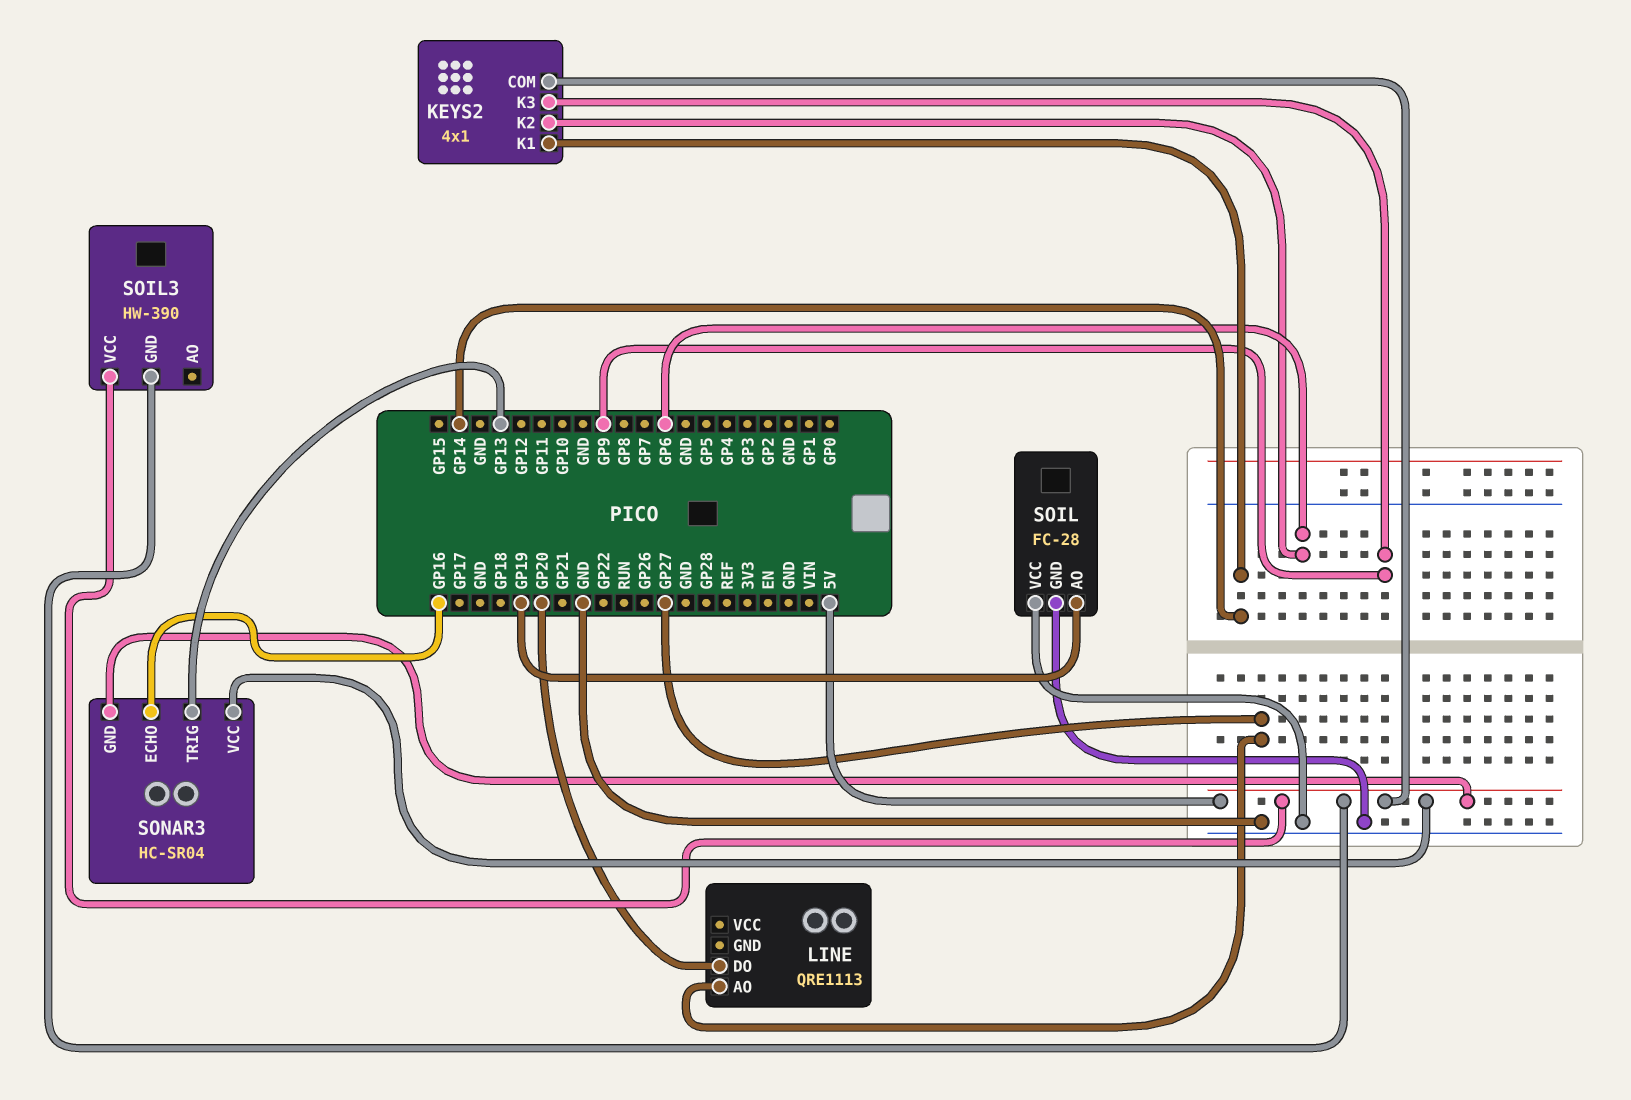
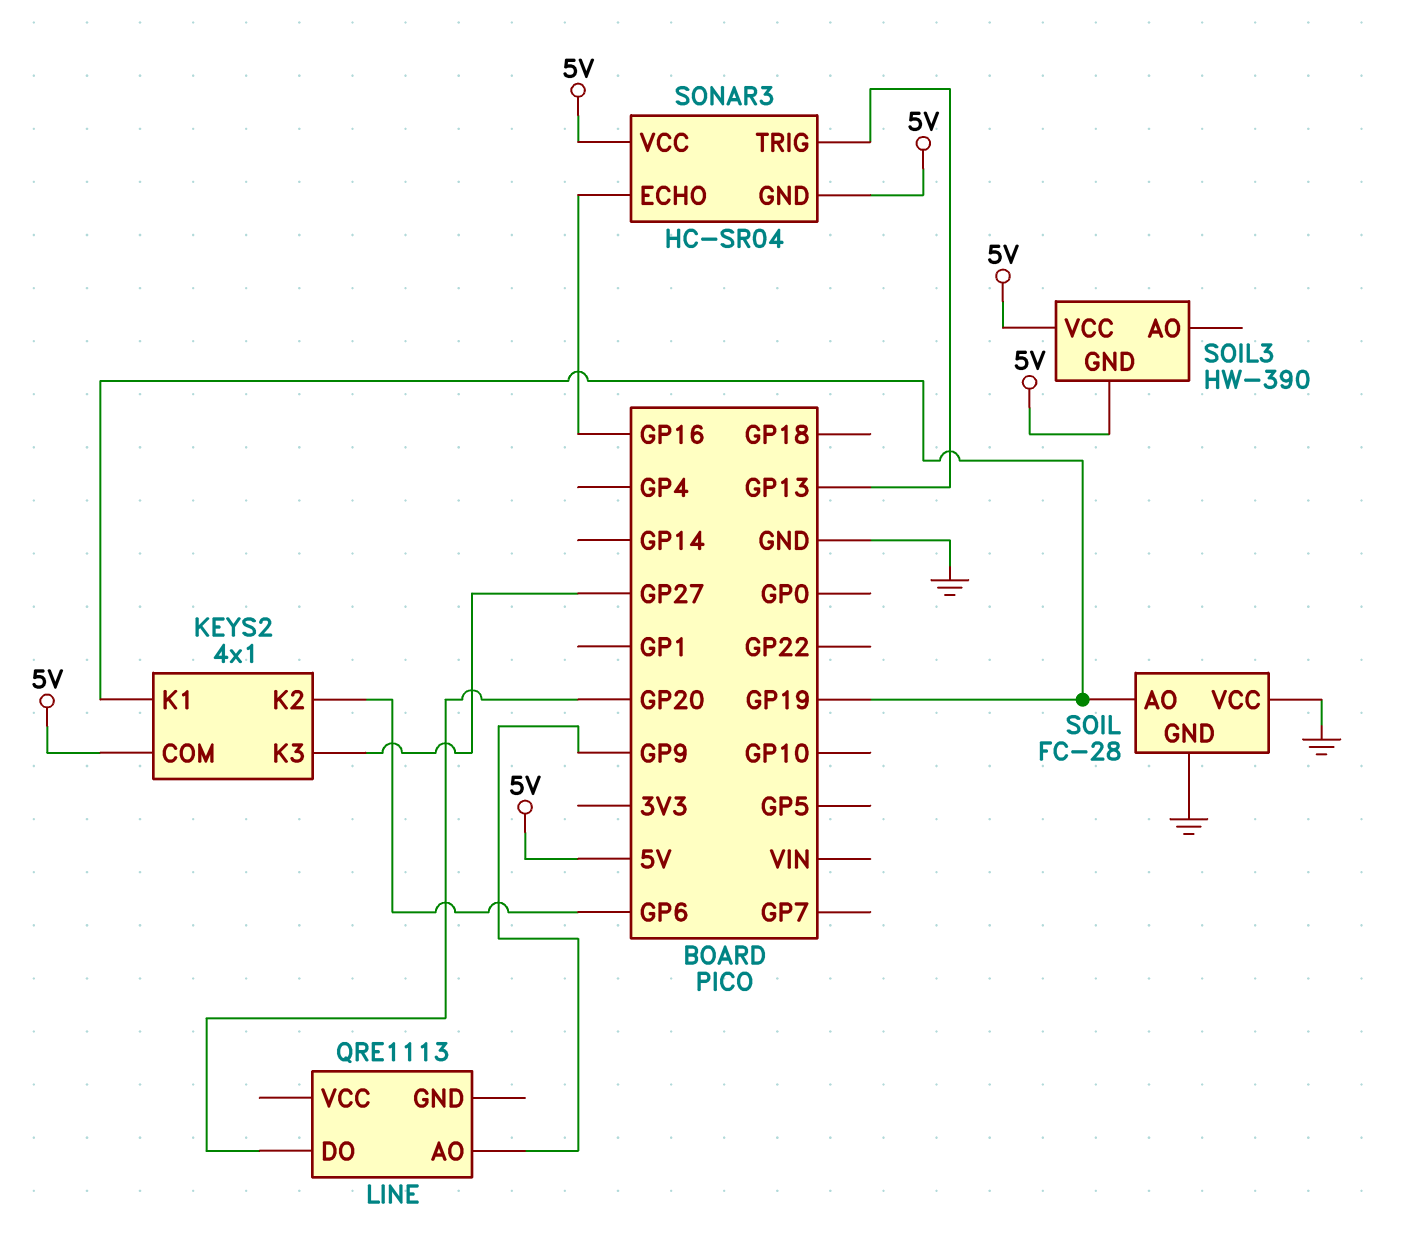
KEYS2 pin K1: GP14 -> GP19
KEYS2 pin K3: GP9 -> GP27
LINE pin AO: GP27 -> GP9

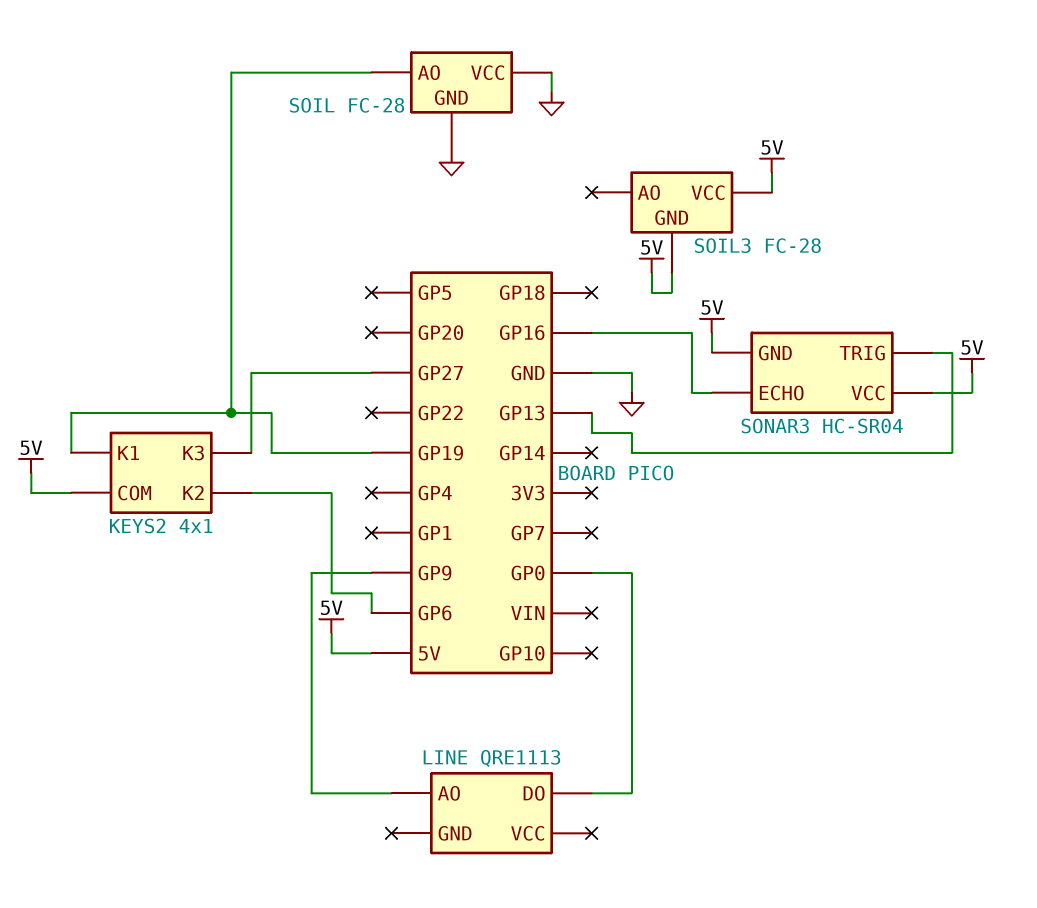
LINE pin DO: GP20 -> GP0
SOIL3: HW-390 -> FC-28

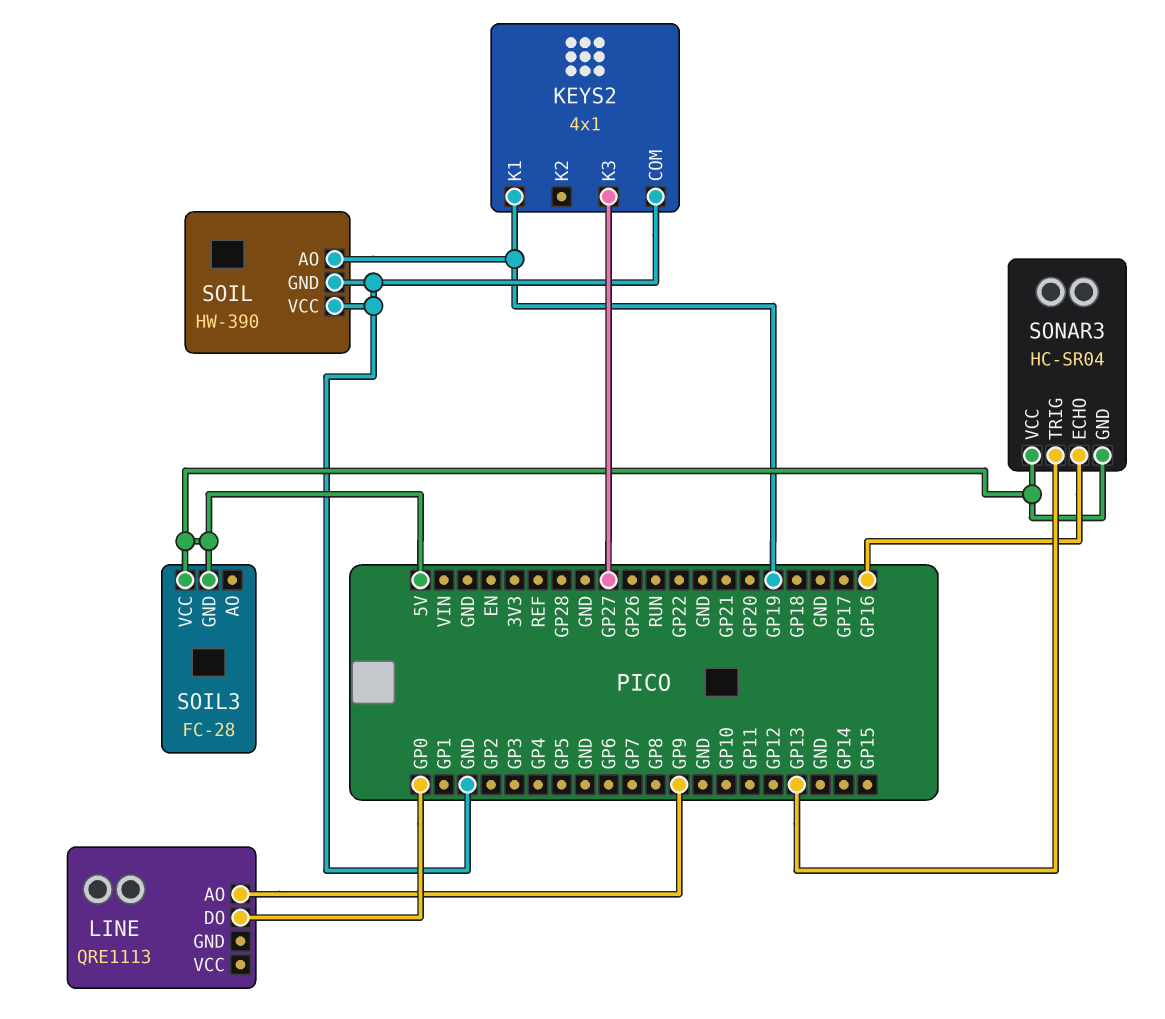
KEYS2 pin COM: 5V -> GND
KEYS2 pin K2: GP6 -> none
SOIL: FC-28 -> HW-390

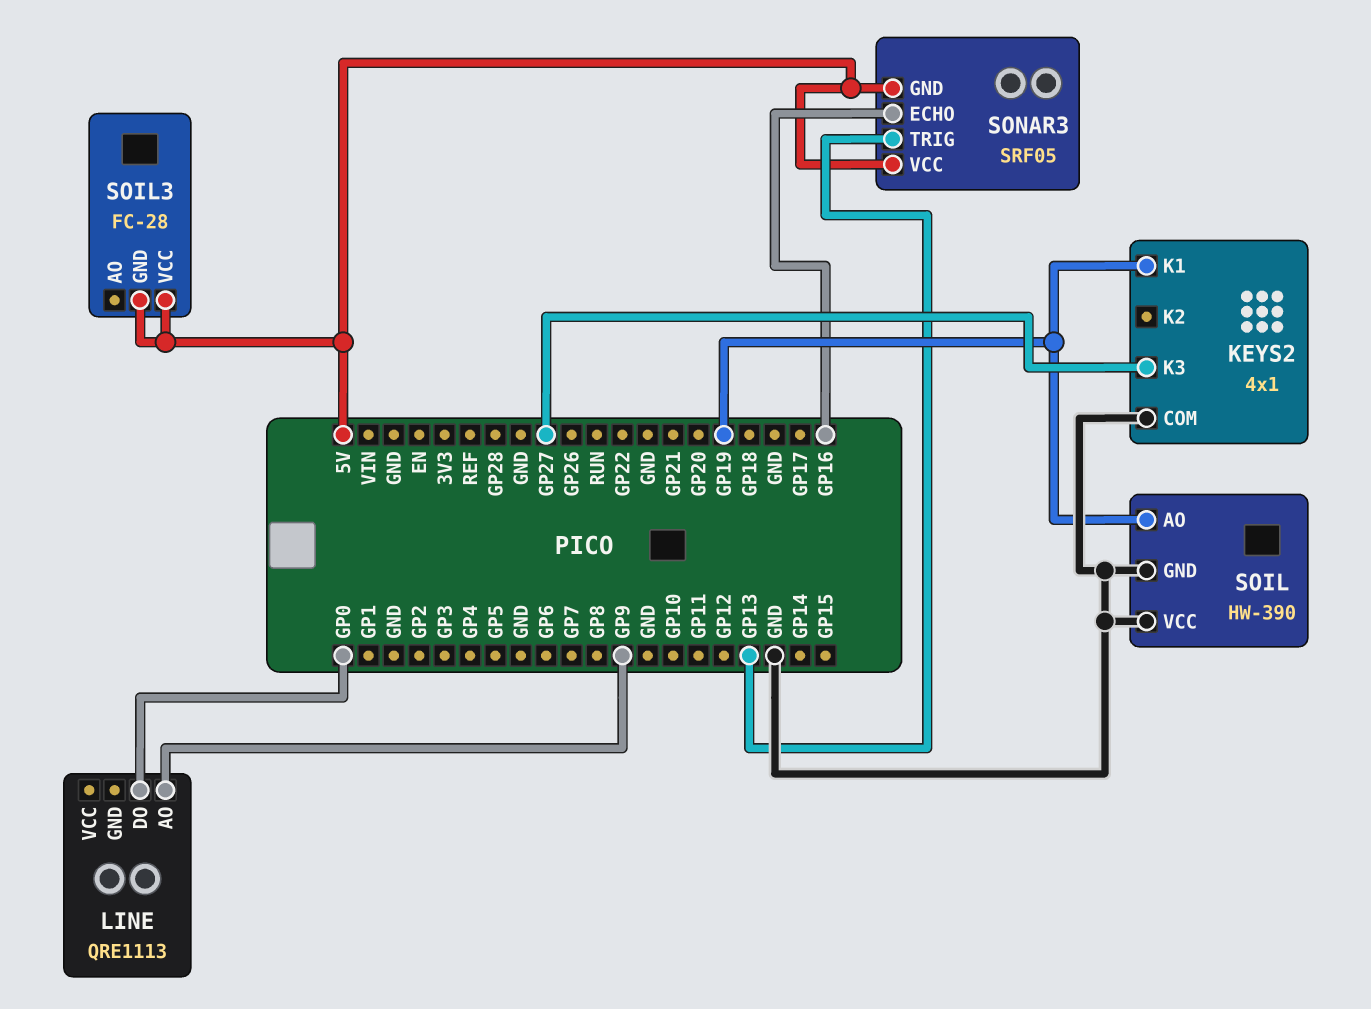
SONAR3: HC-SR04 -> SRF05

